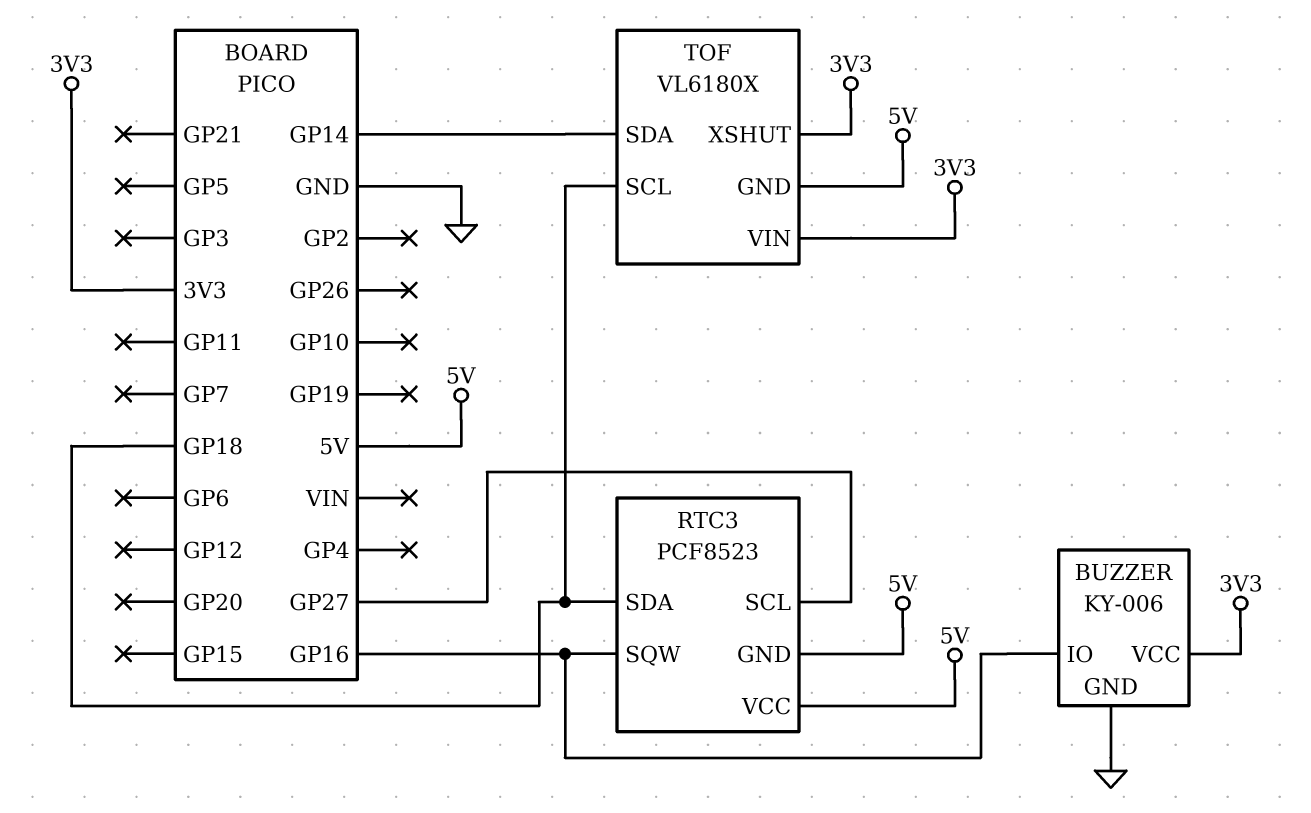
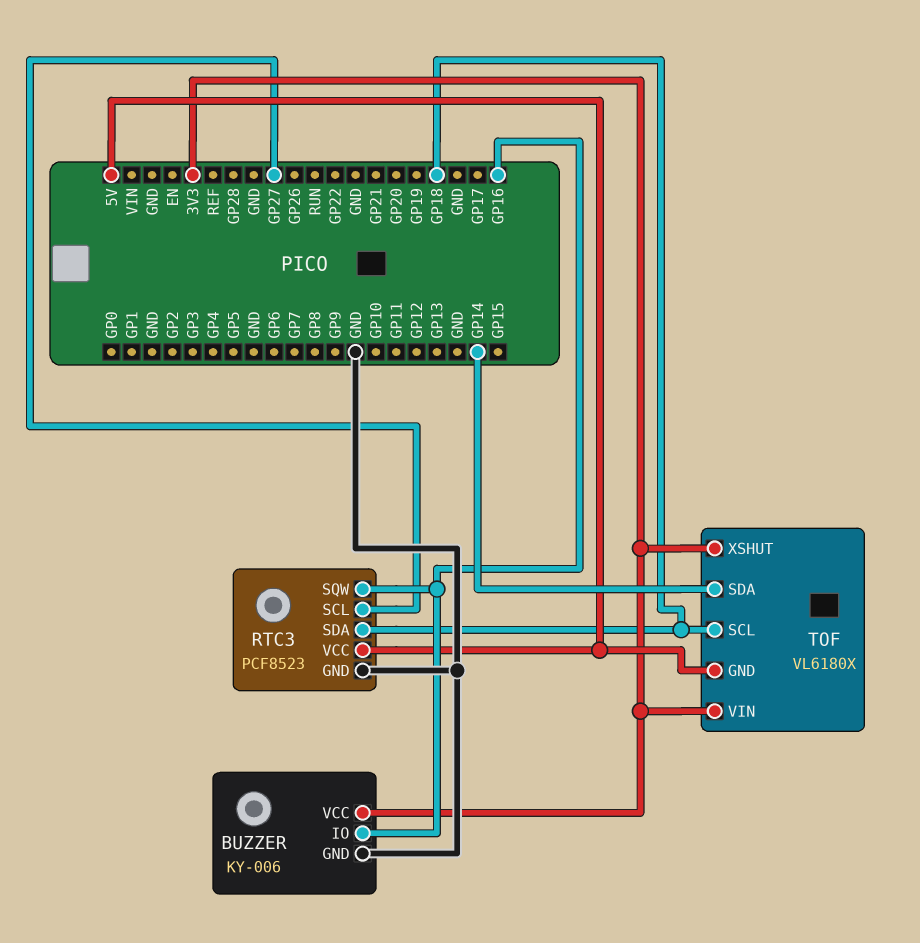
RTC3 pin GND: 5V -> GND

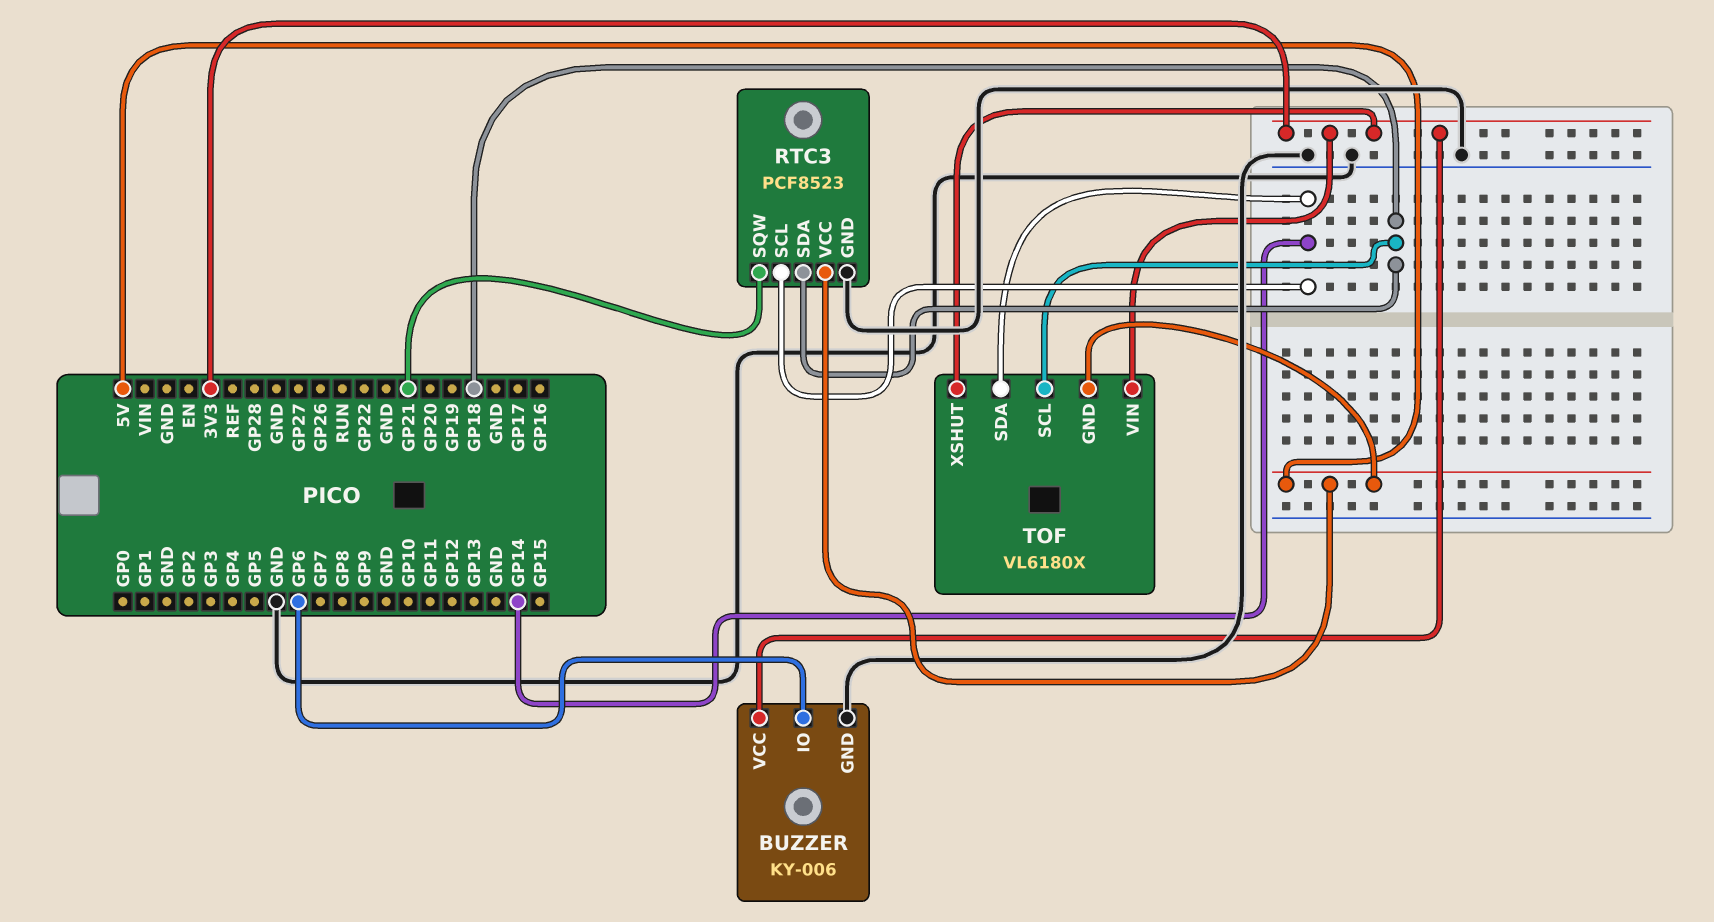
BUZZER pin IO: GP16 -> GP6
RTC3 pin SCL: GP27 -> GP14
RTC3 pin SQW: GP16 -> GP21

